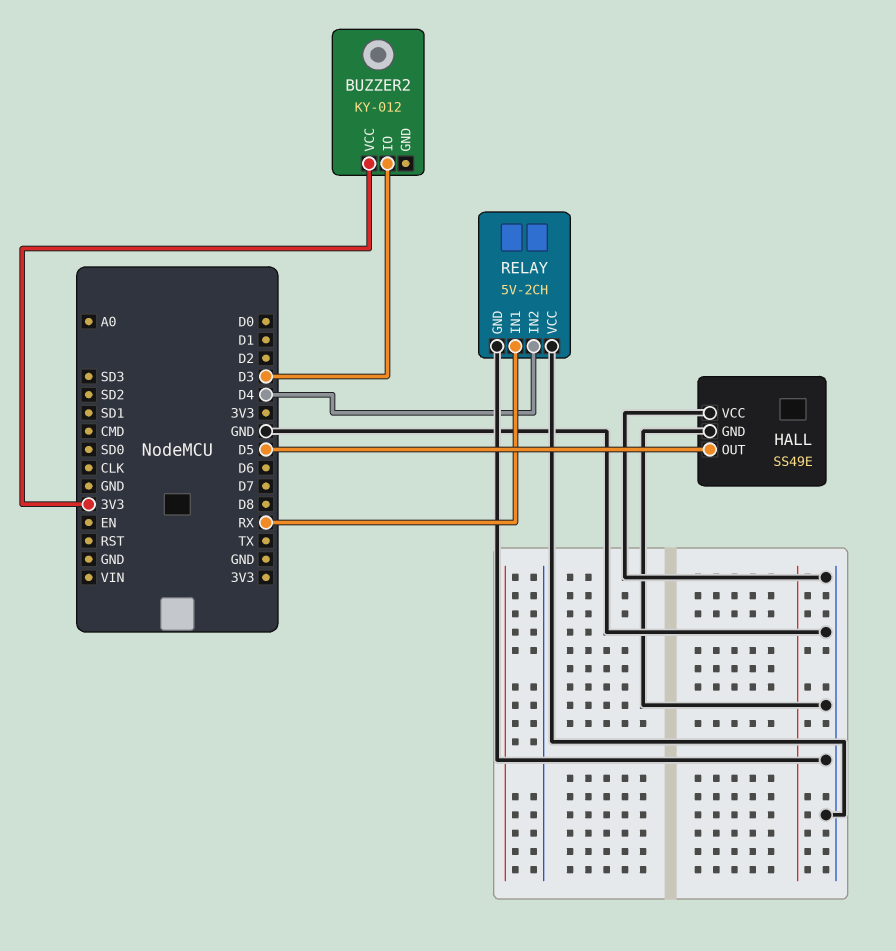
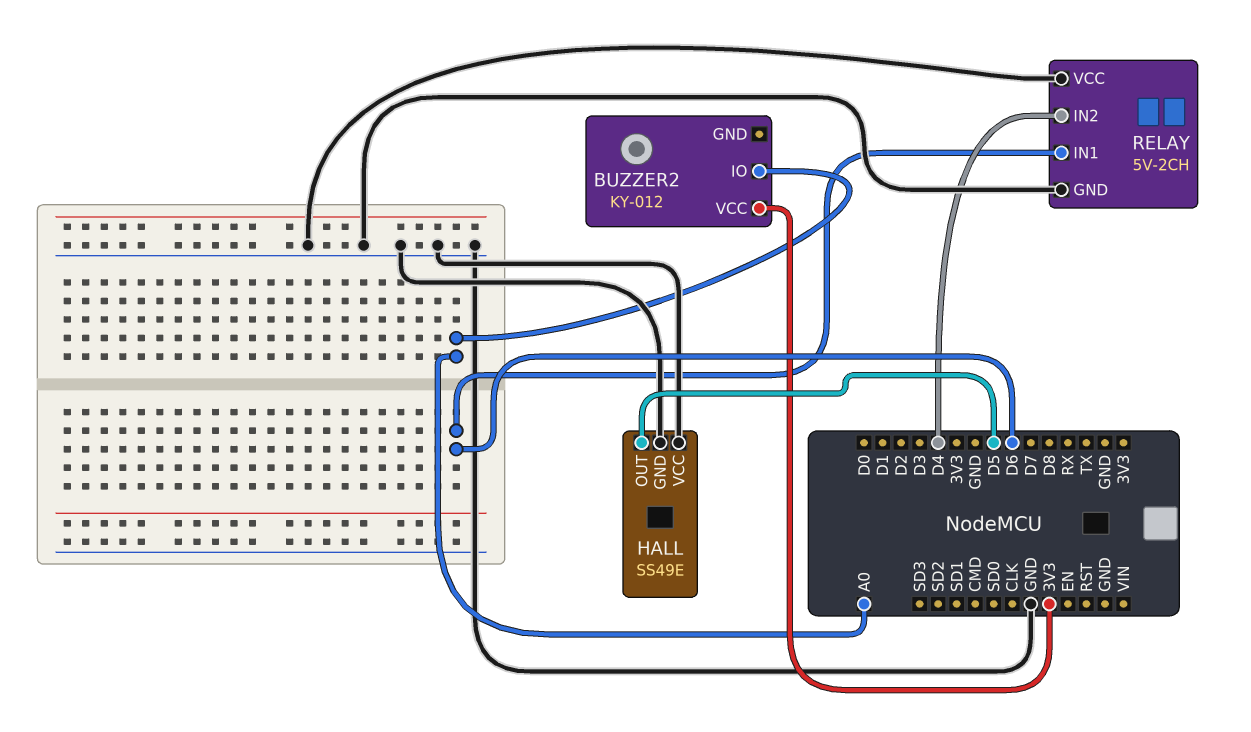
BUZZER2 pin IO: D3 -> A0
RELAY pin IN1: RX -> D6

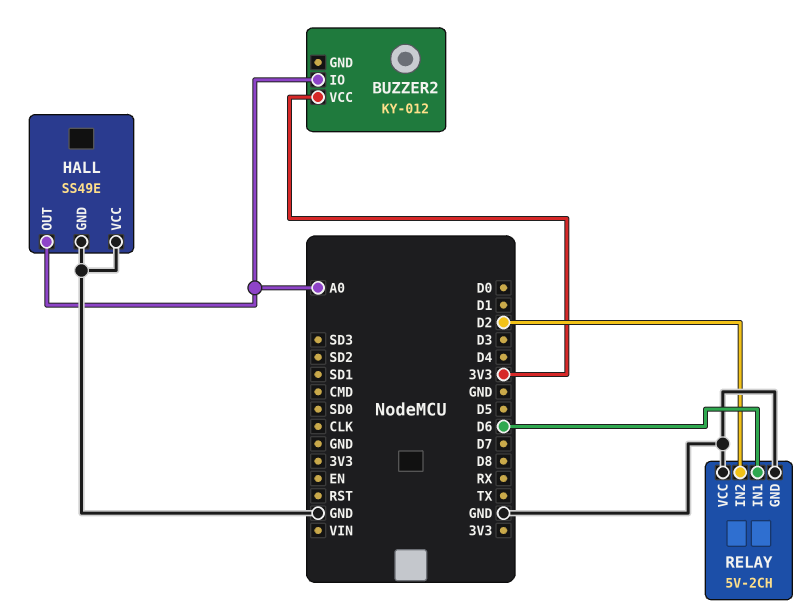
HALL pin OUT: D5 -> A0
RELAY pin IN2: D4 -> D2

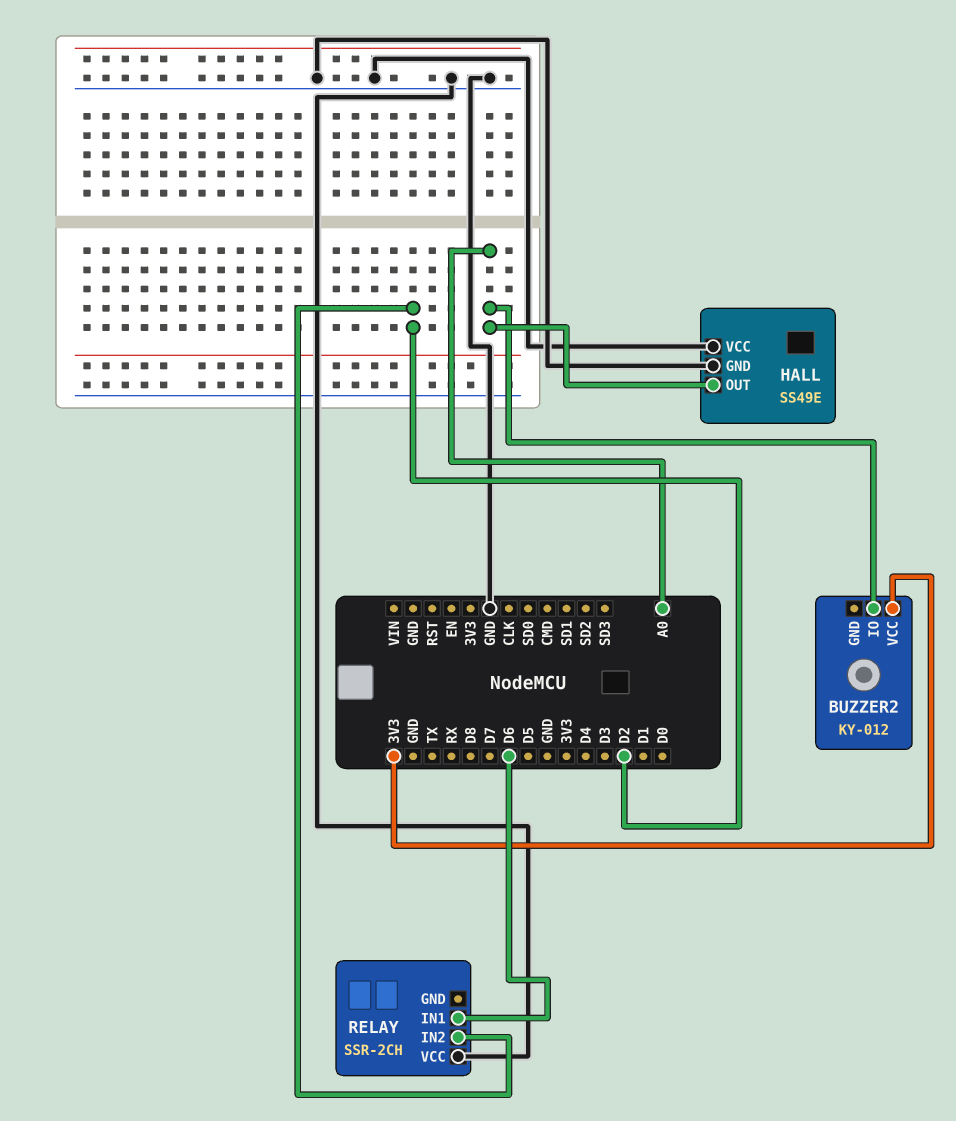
RELAY: 5V-2CH -> SSR-2CH
RELAY pin GND: GND -> none

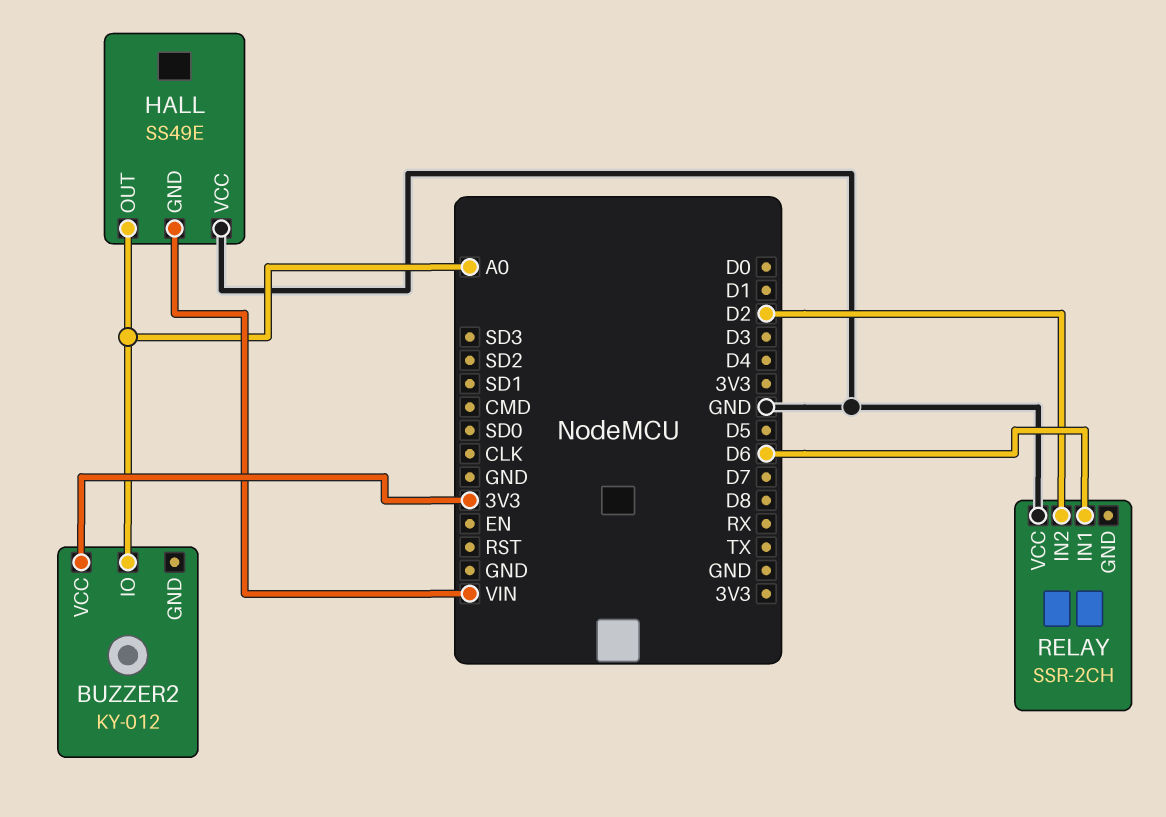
HALL pin GND: GND -> VIN

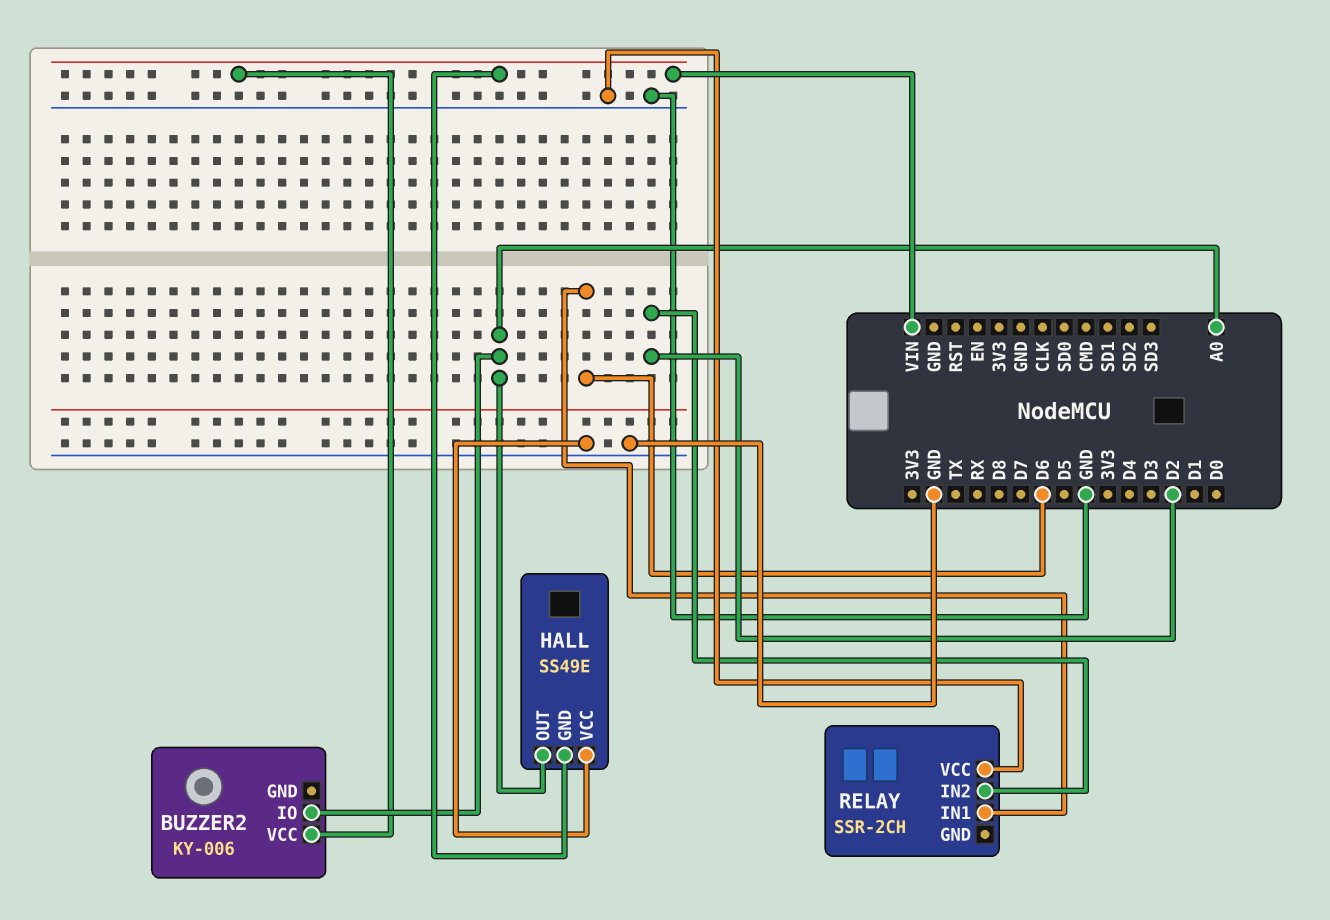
BUZZER2: KY-012 -> KY-006
BUZZER2 pin VCC: 3V3 -> VIN

